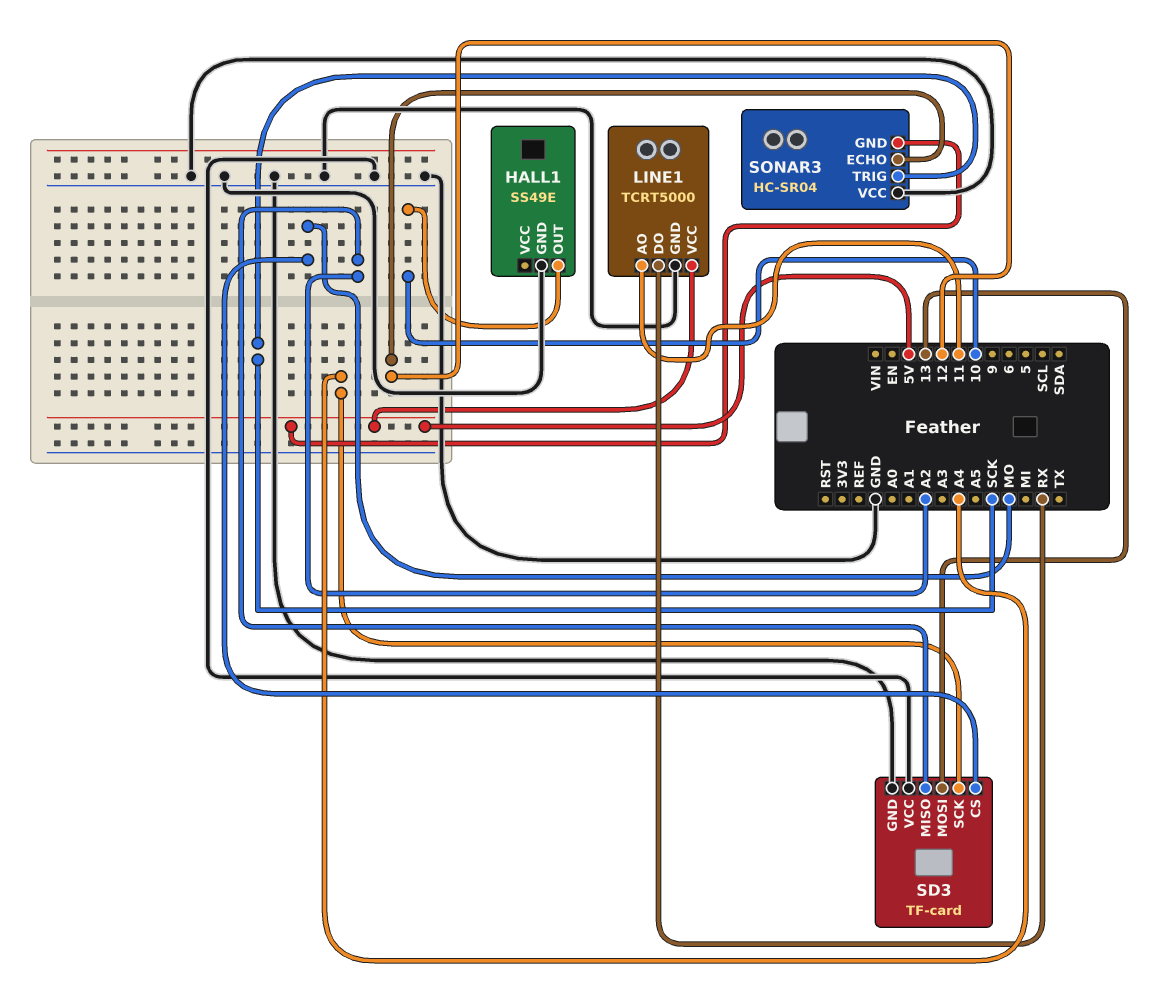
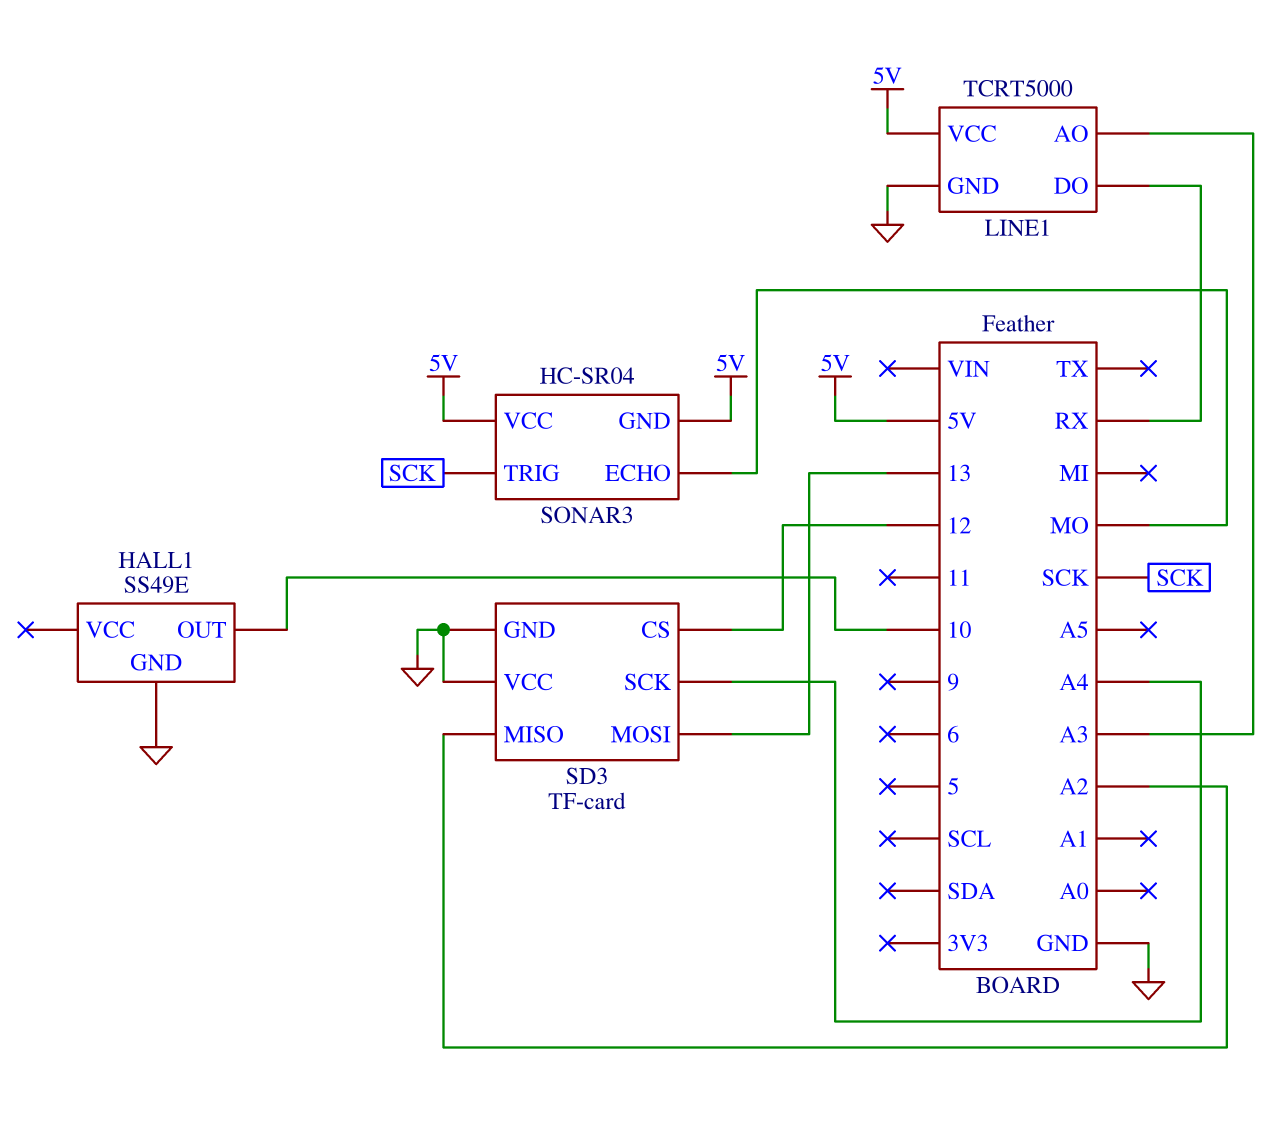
LINE1 pin AO: 11 -> A3
SD3 pin CS: MO -> 12
SONAR3 pin ECHO: 12 -> MO
SONAR3 pin VCC: GND -> 5V

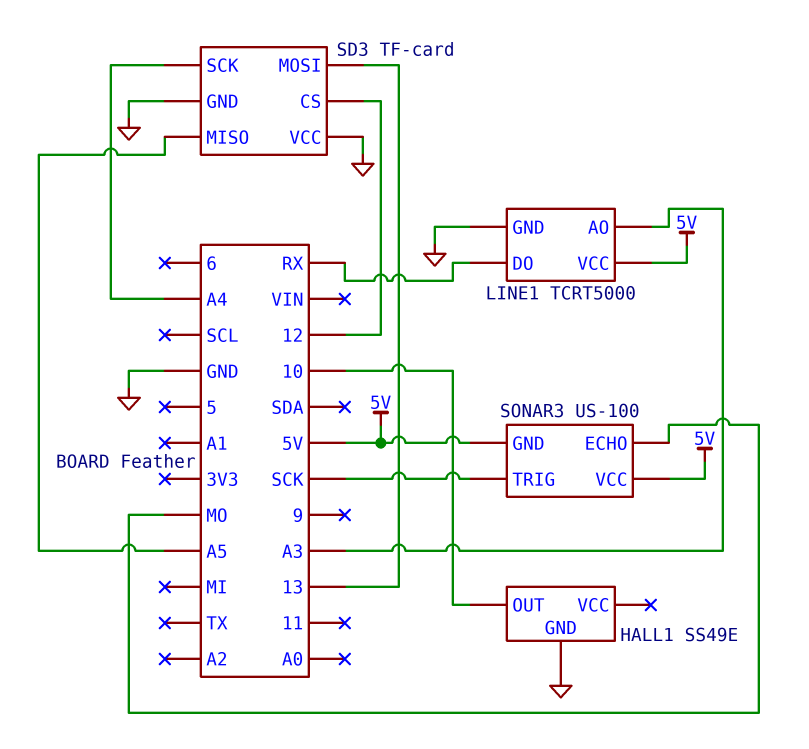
SD3 pin MISO: A2 -> A5
SONAR3: HC-SR04 -> US-100

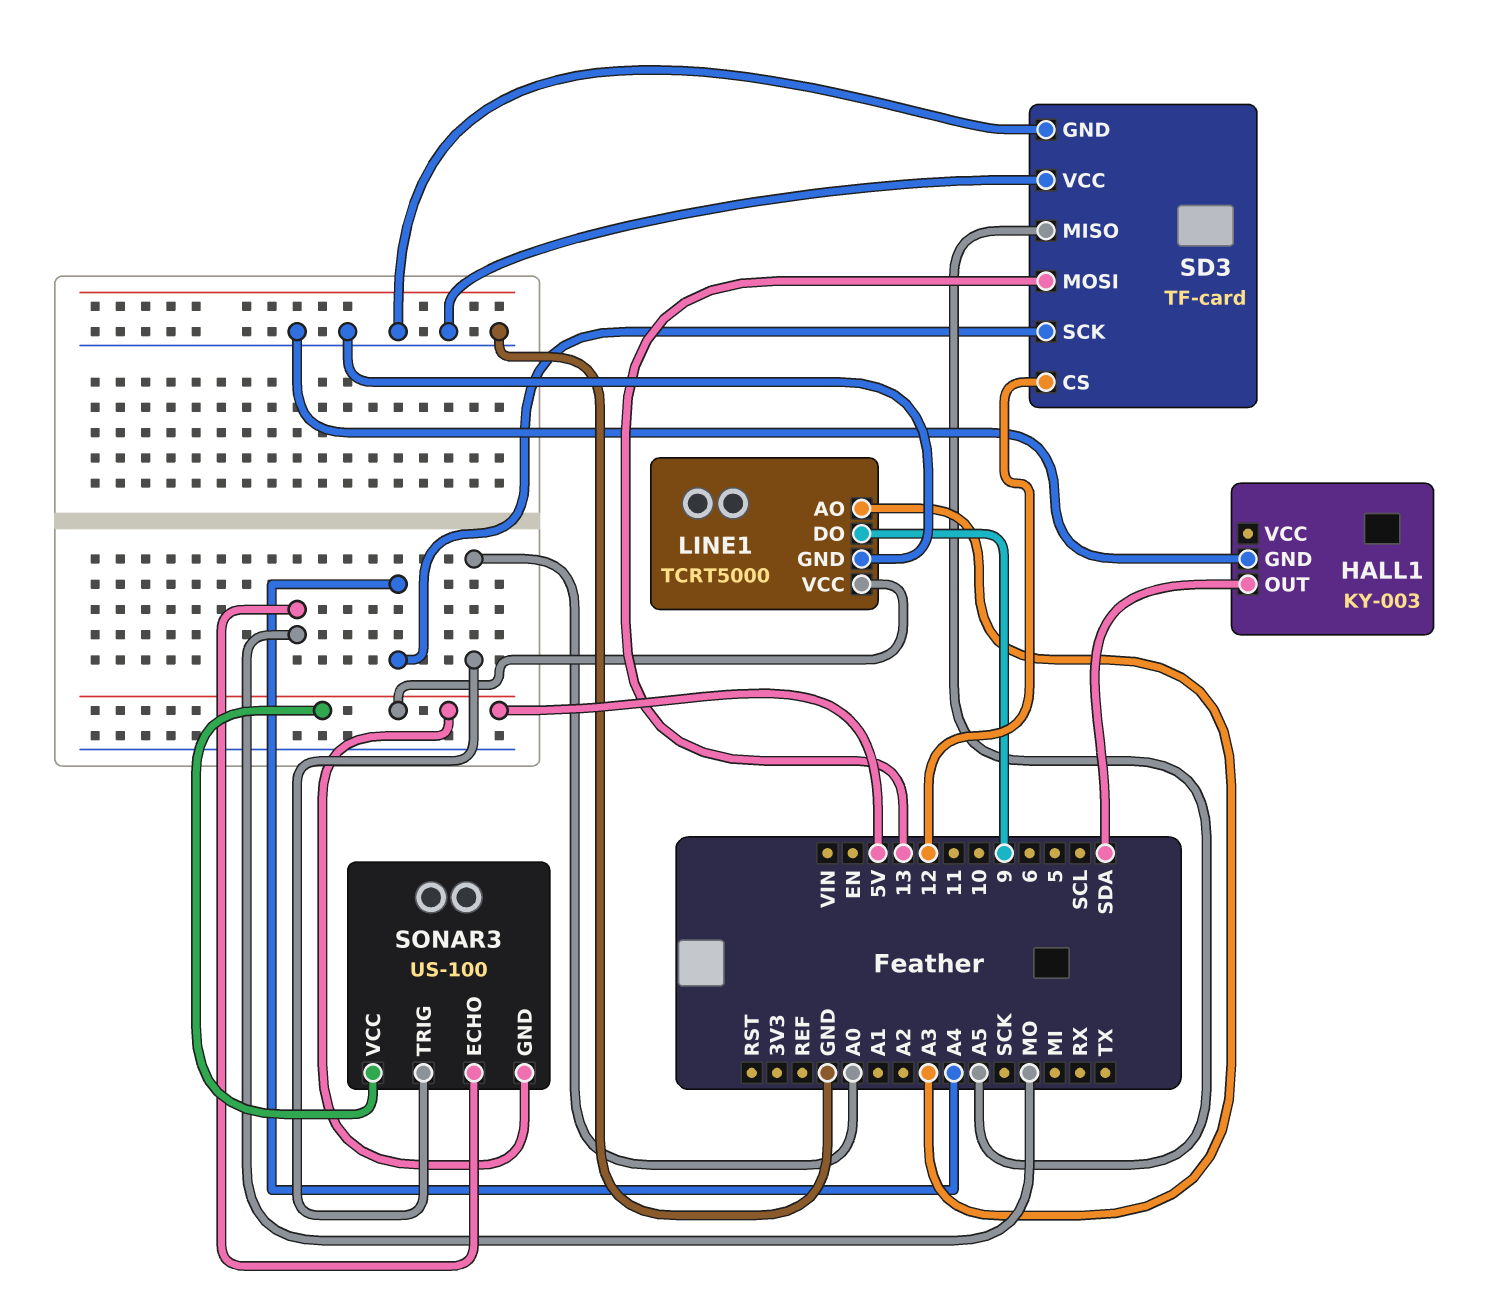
HALL1: SS49E -> KY-003
HALL1 pin OUT: 10 -> SDA
LINE1 pin DO: RX -> 9
SONAR3 pin TRIG: SCK -> A0

